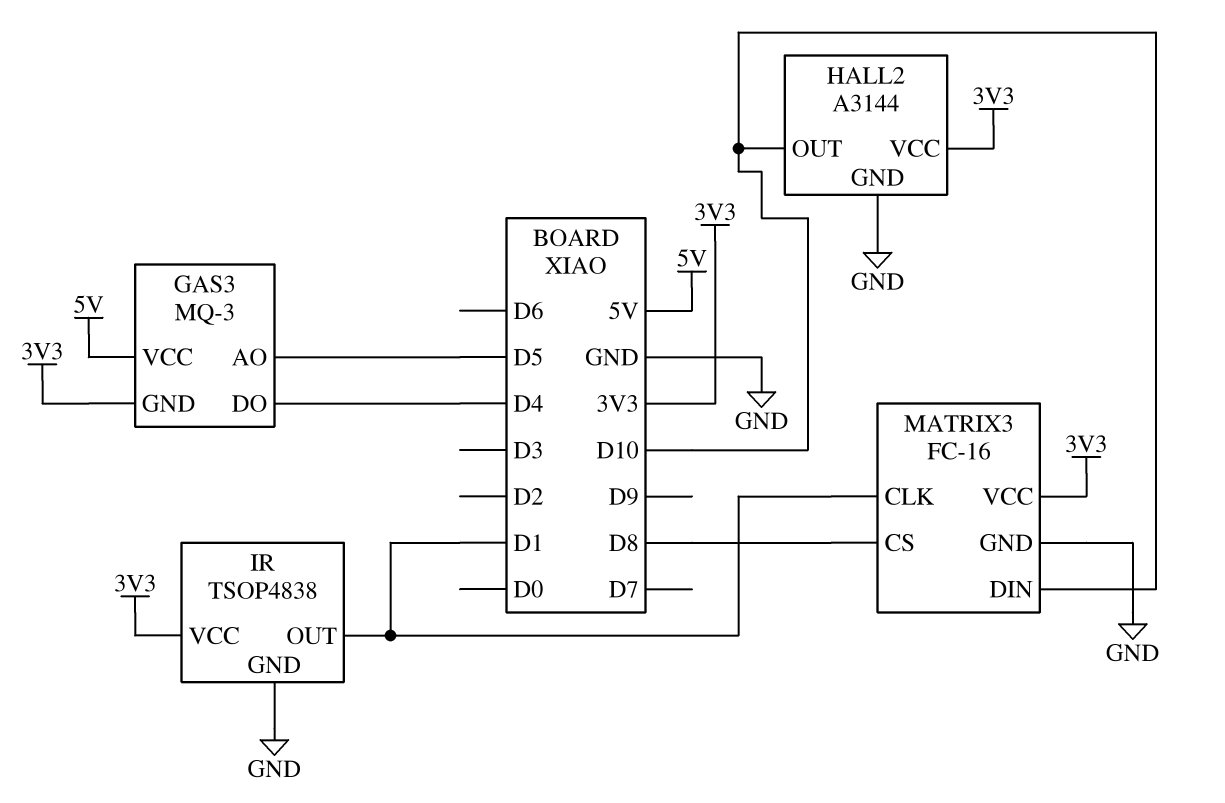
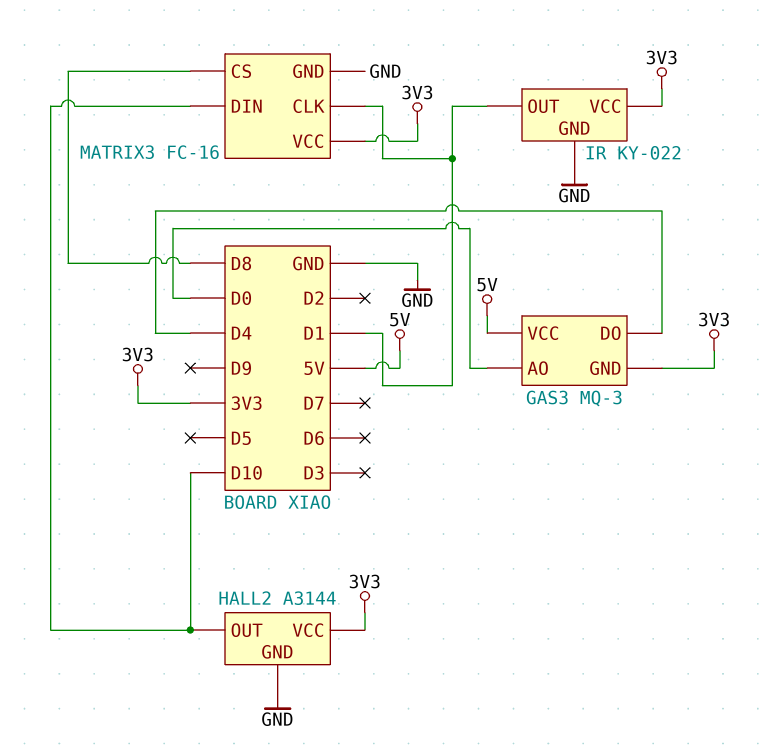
GAS3 pin AO: D5 -> D0
IR: TSOP4838 -> KY-022

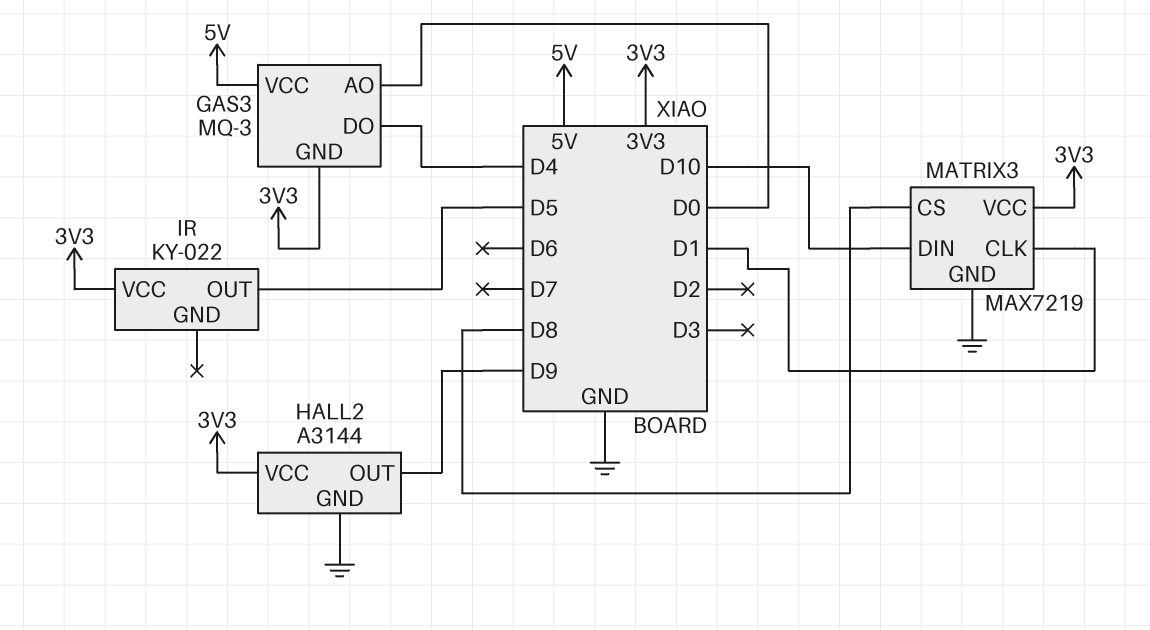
HALL2 pin OUT: D10 -> D9
IR pin GND: GND -> none
IR pin OUT: D1 -> D5
MATRIX3: FC-16 -> MAX7219

